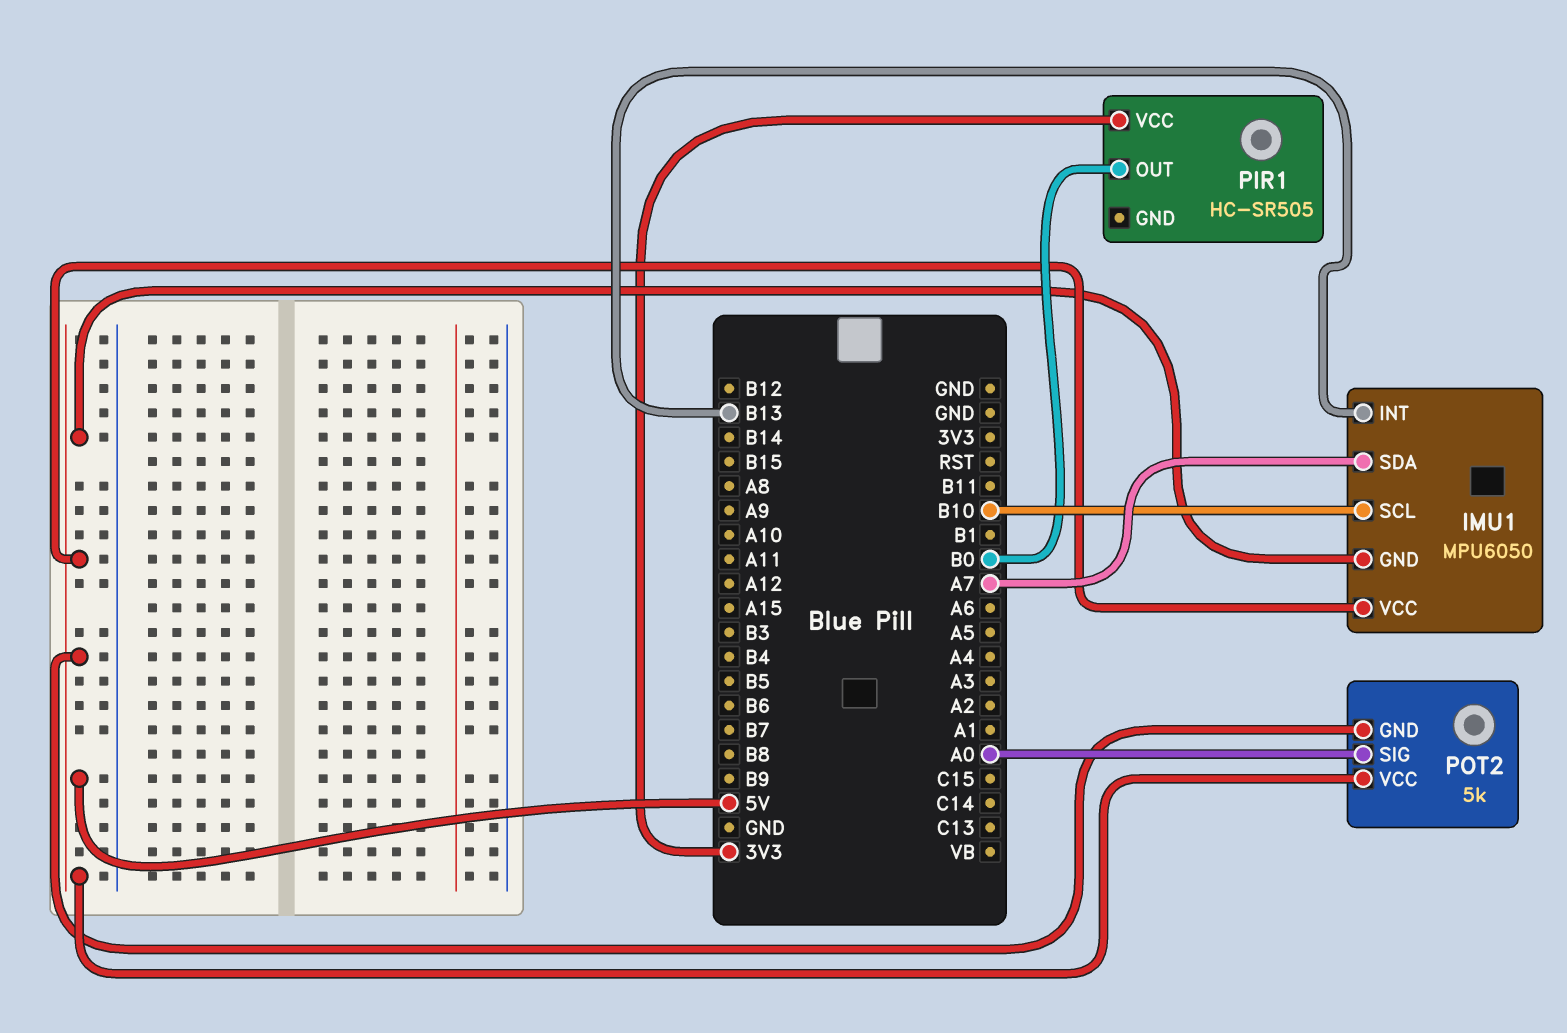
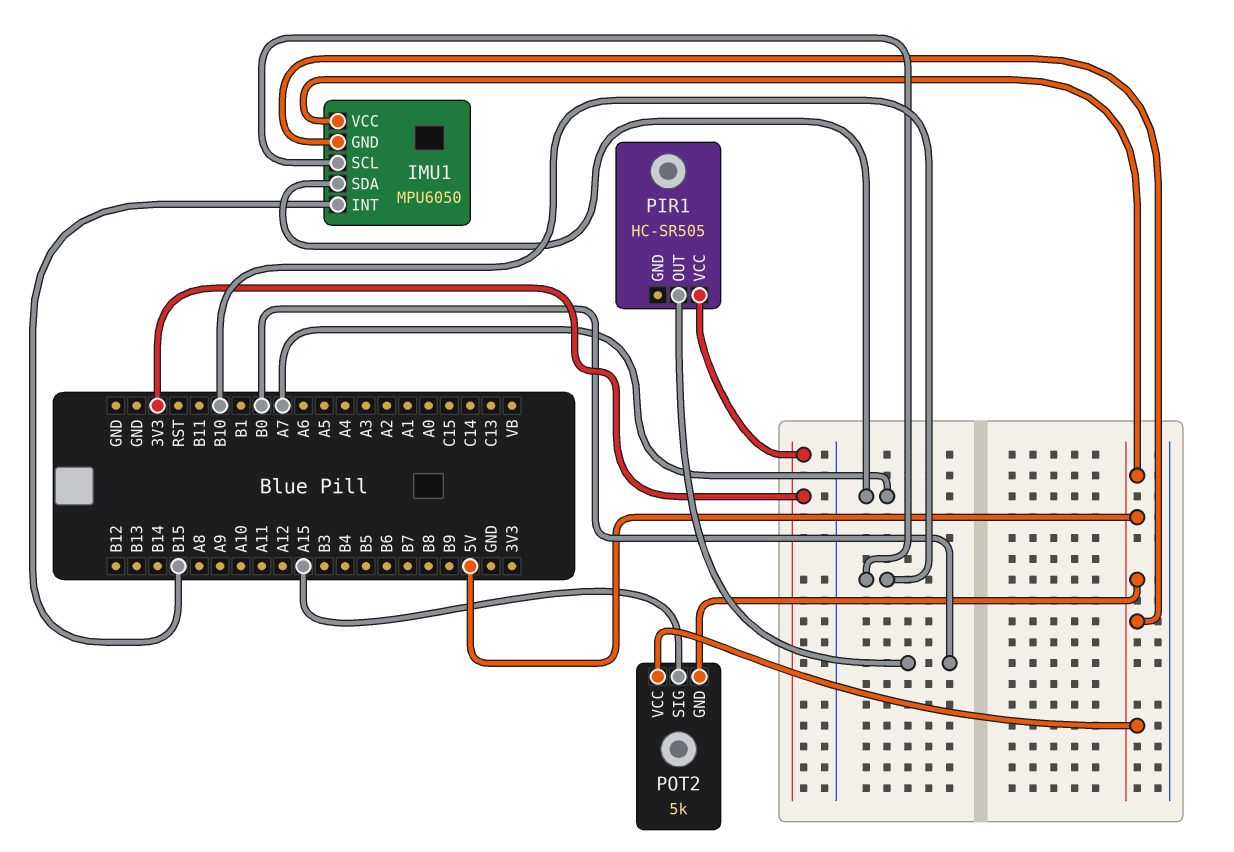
IMU1 pin INT: B13 -> B15
POT2 pin SIG: A0 -> A15

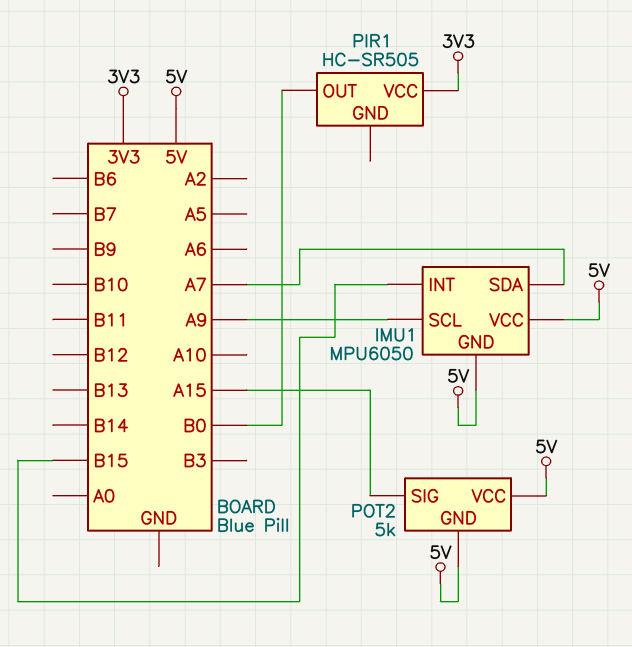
IMU1 pin SCL: B10 -> A9

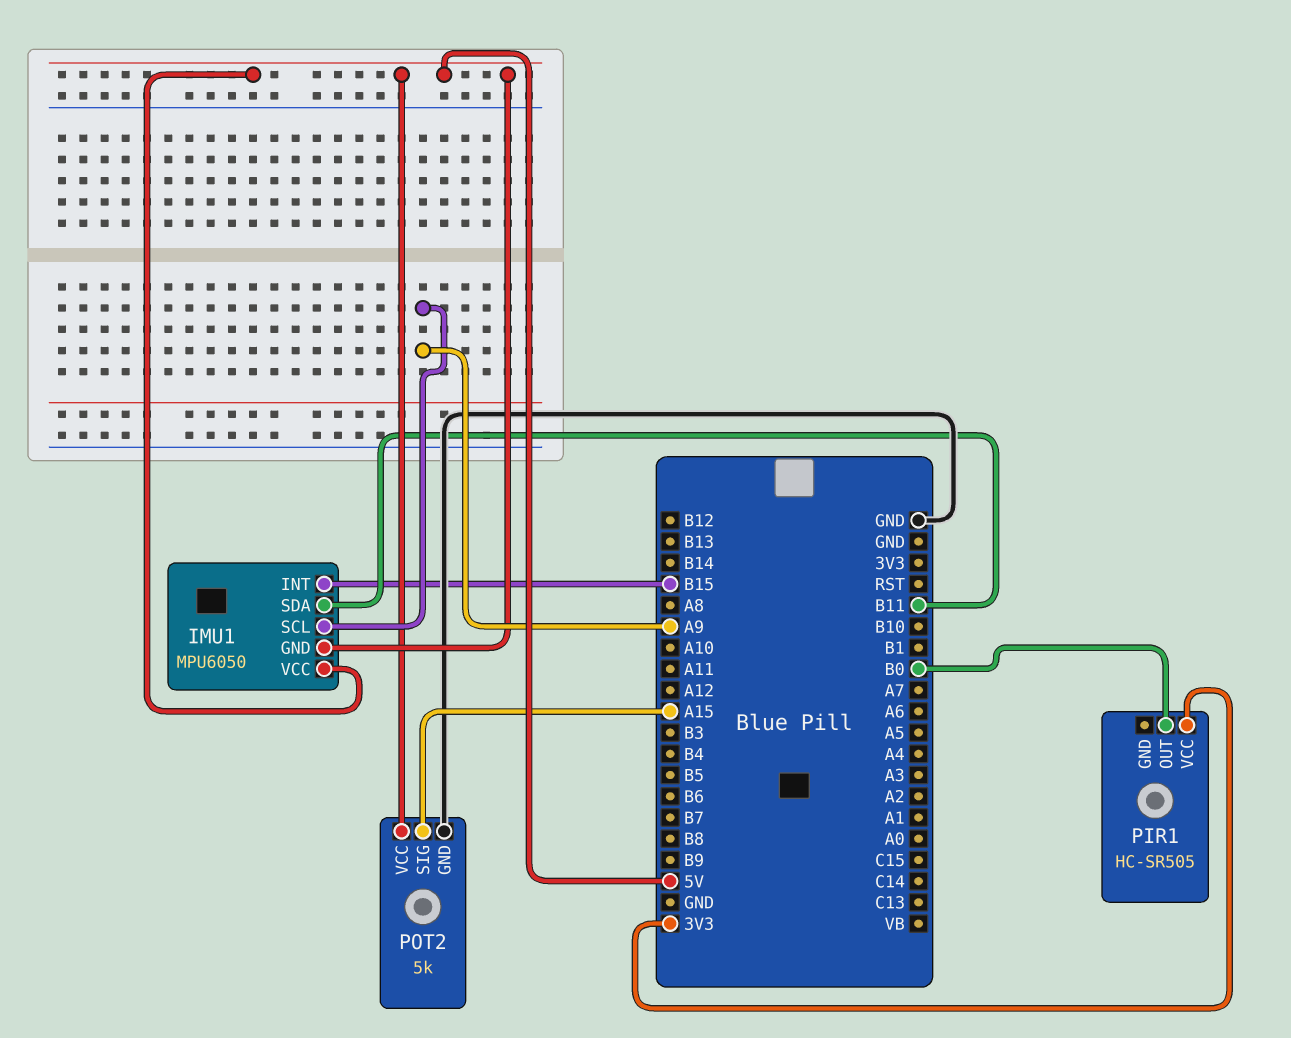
IMU1 pin SDA: A7 -> B11
POT2 pin GND: 5V -> GND

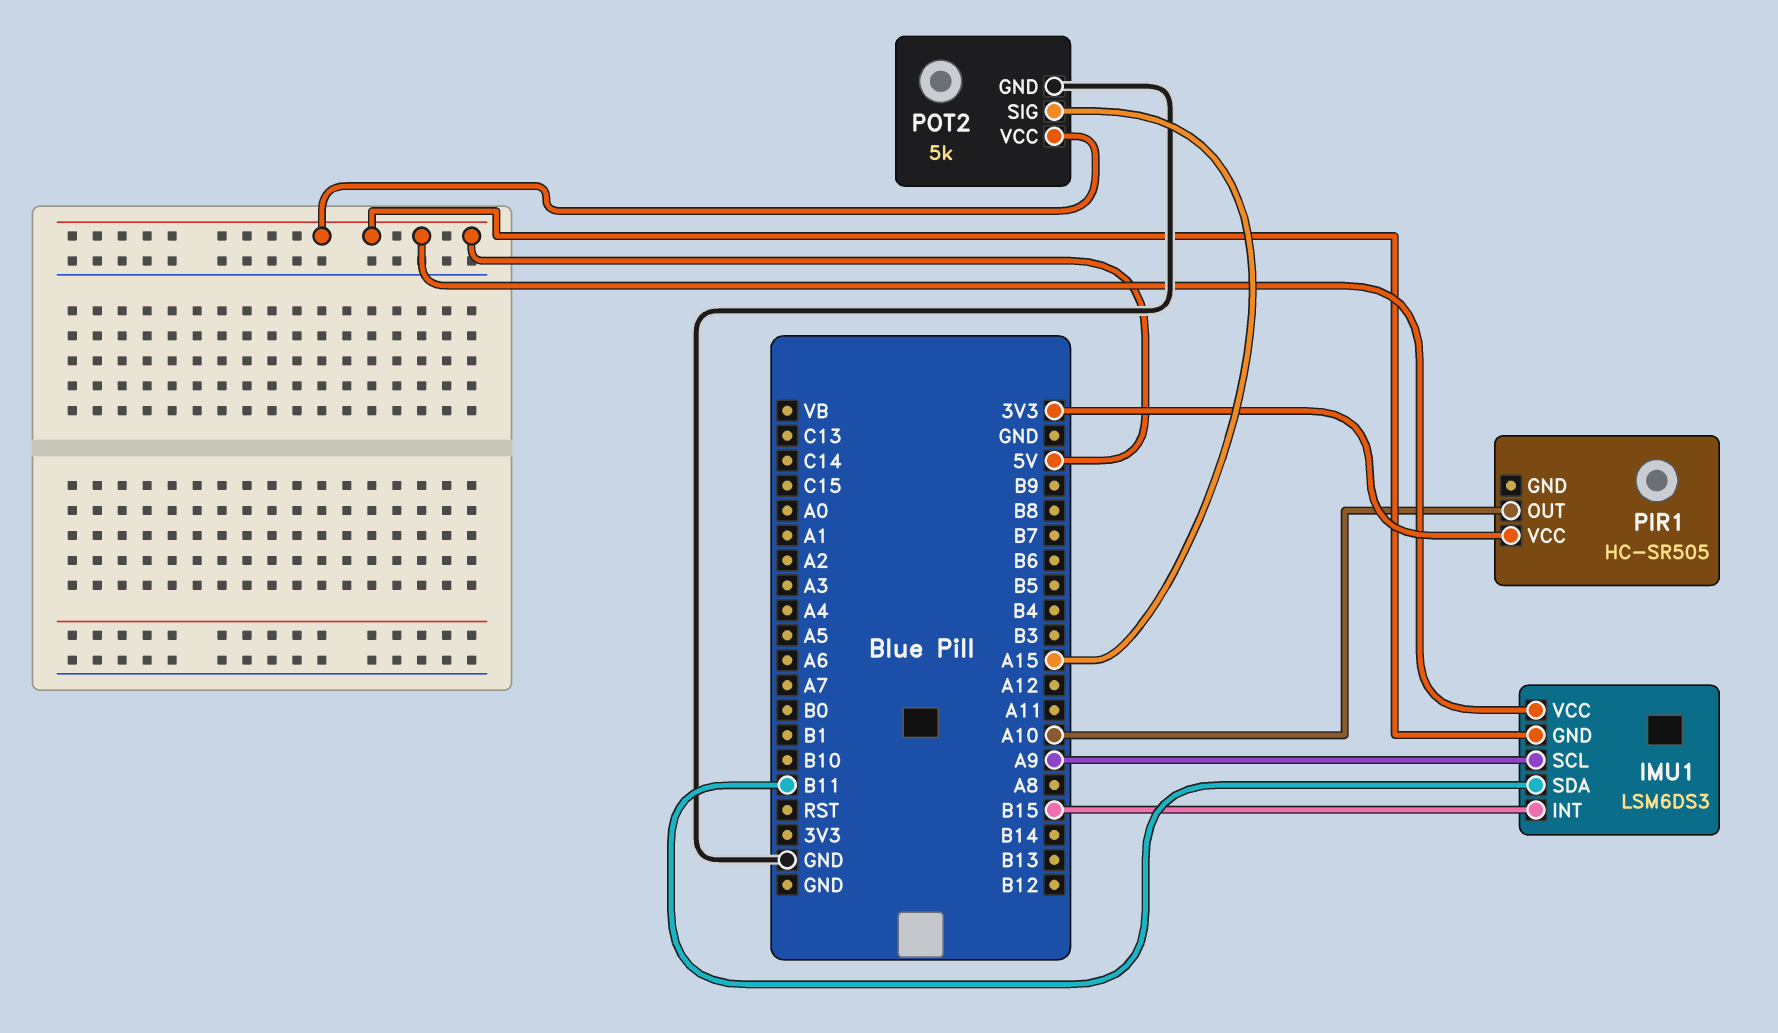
IMU1: MPU6050 -> LSM6DS3
PIR1 pin OUT: B0 -> A10

